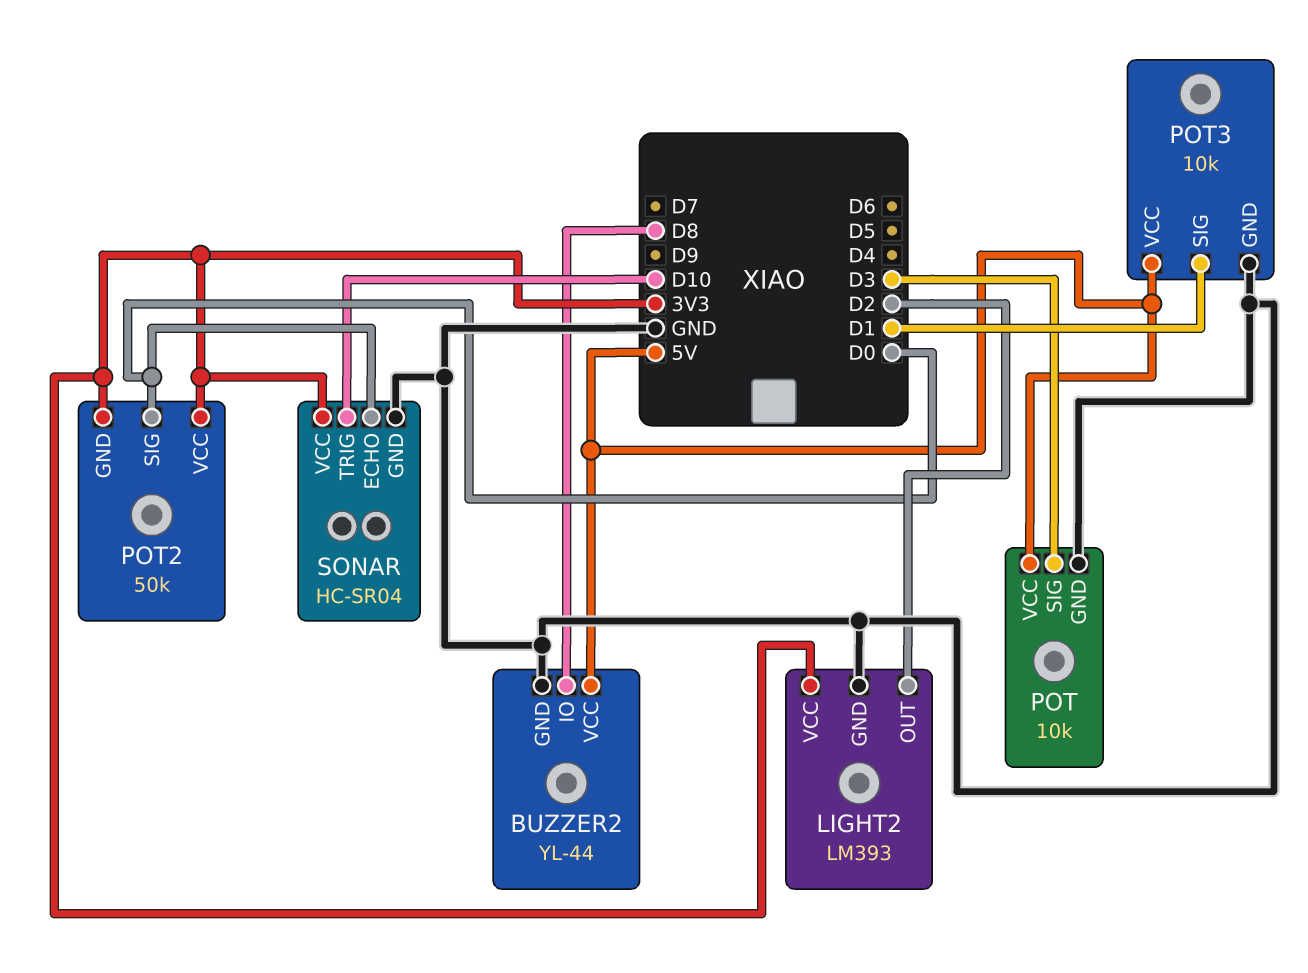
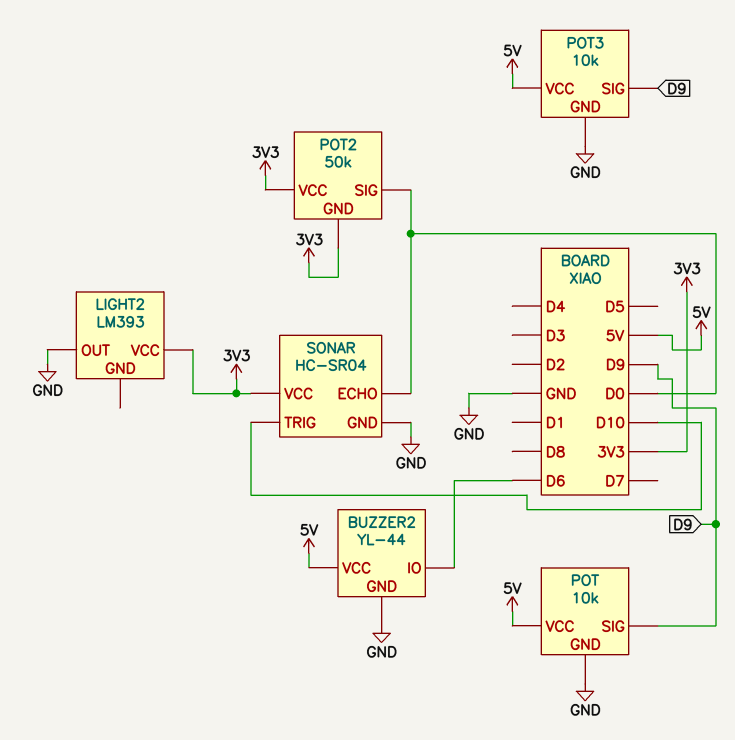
BUZZER2 pin IO: D8 -> D6
LIGHT2 pin GND: GND -> none
LIGHT2 pin OUT: D2 -> GND
POT pin SIG: D3 -> D9
POT3 pin SIG: D1 -> D9

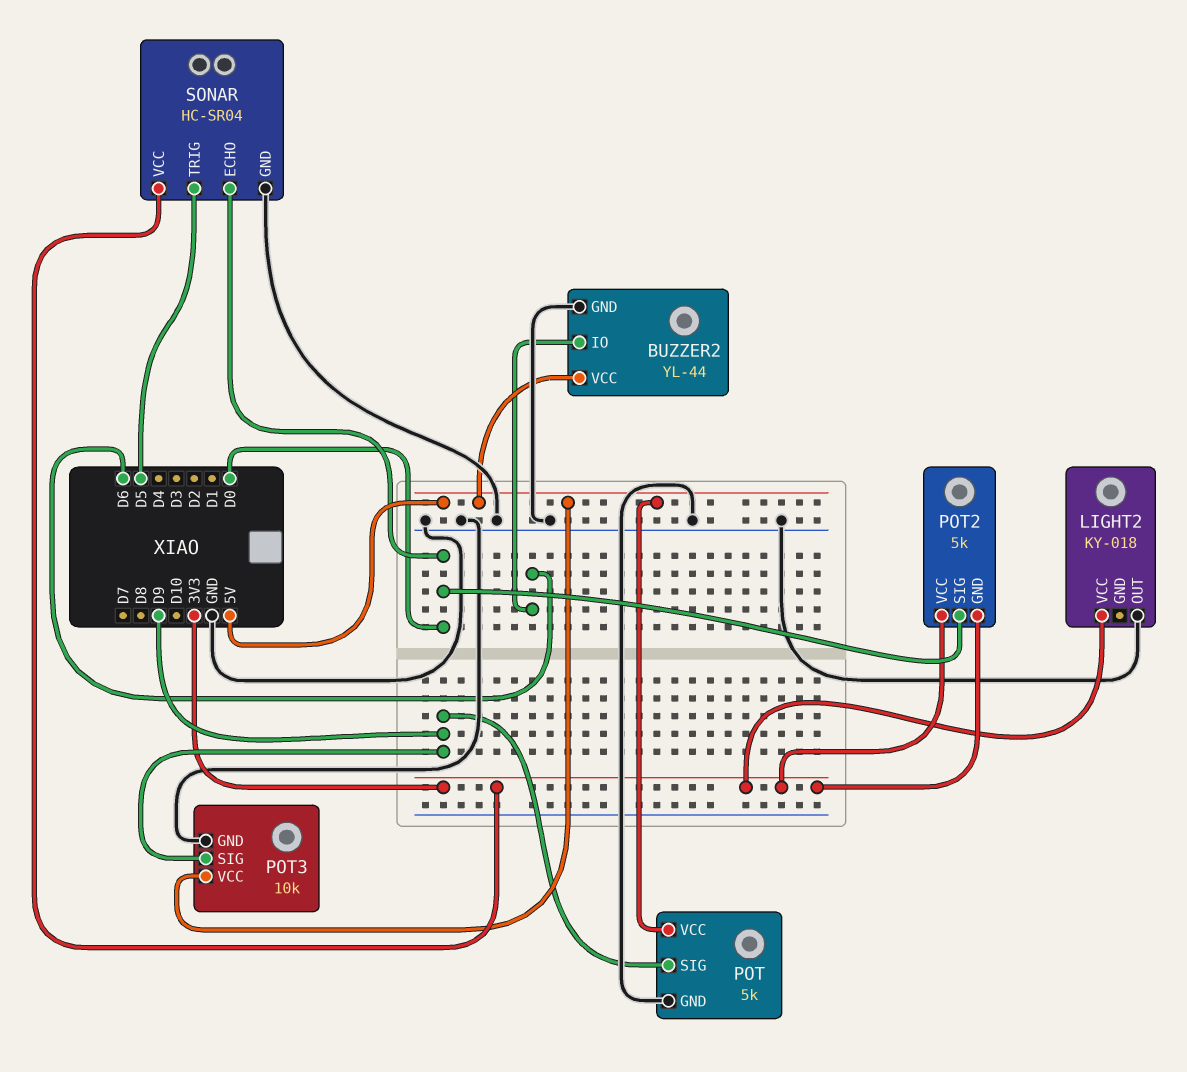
LIGHT2: LM393 -> KY-018
POT: 10k -> 5k
POT2: 50k -> 5k
SONAR pin TRIG: D10 -> D5

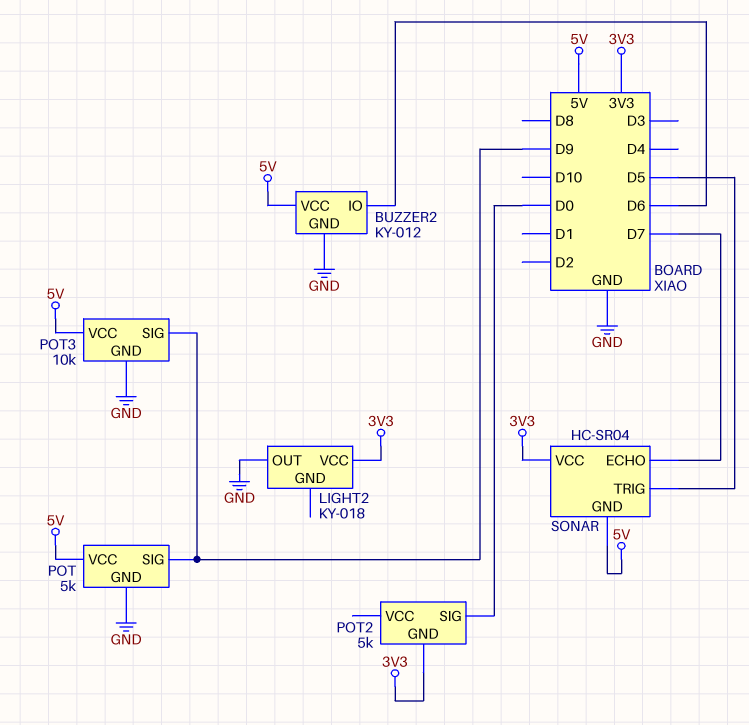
BUZZER2: YL-44 -> KY-012
POT2 pin VCC: 3V3 -> none
SONAR pin ECHO: D0 -> D7
SONAR pin GND: GND -> 5V

